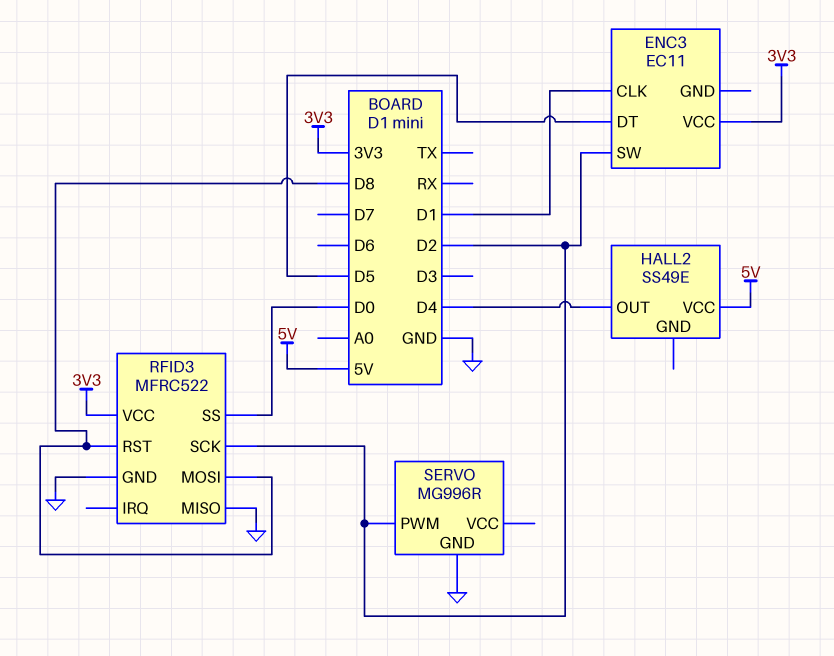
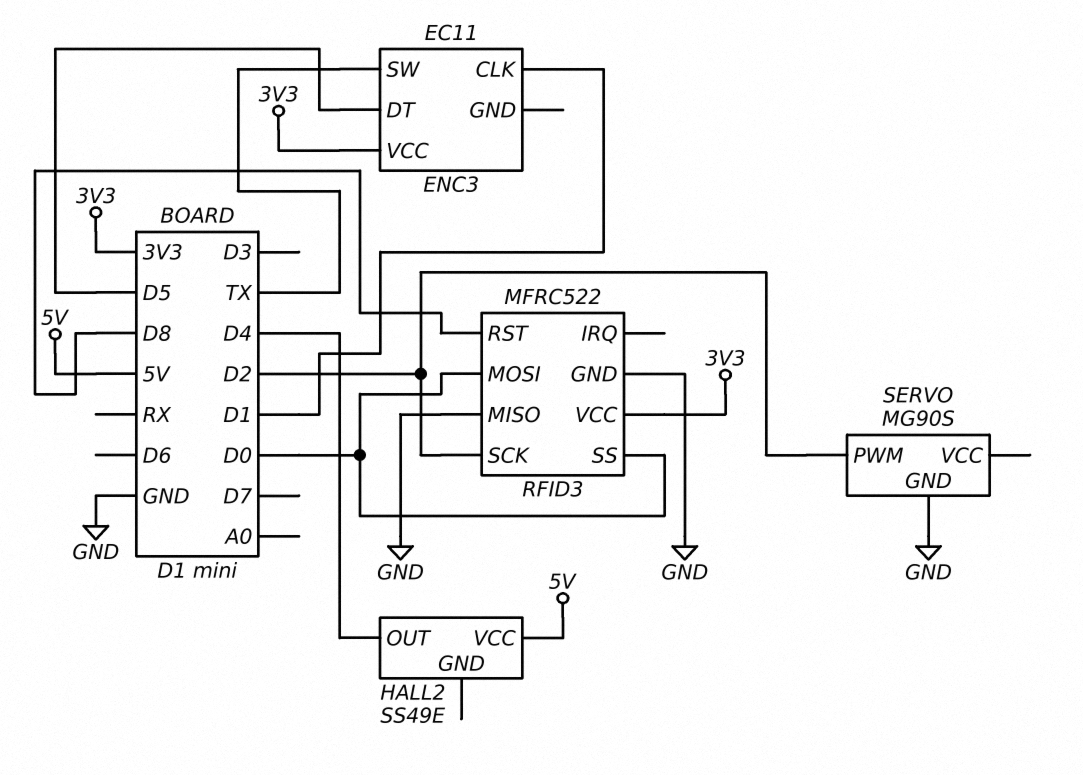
ENC3 pin SW: D2 -> TX
RFID3 pin MOSI: D8 -> D0
SERVO: MG996R -> MG90S

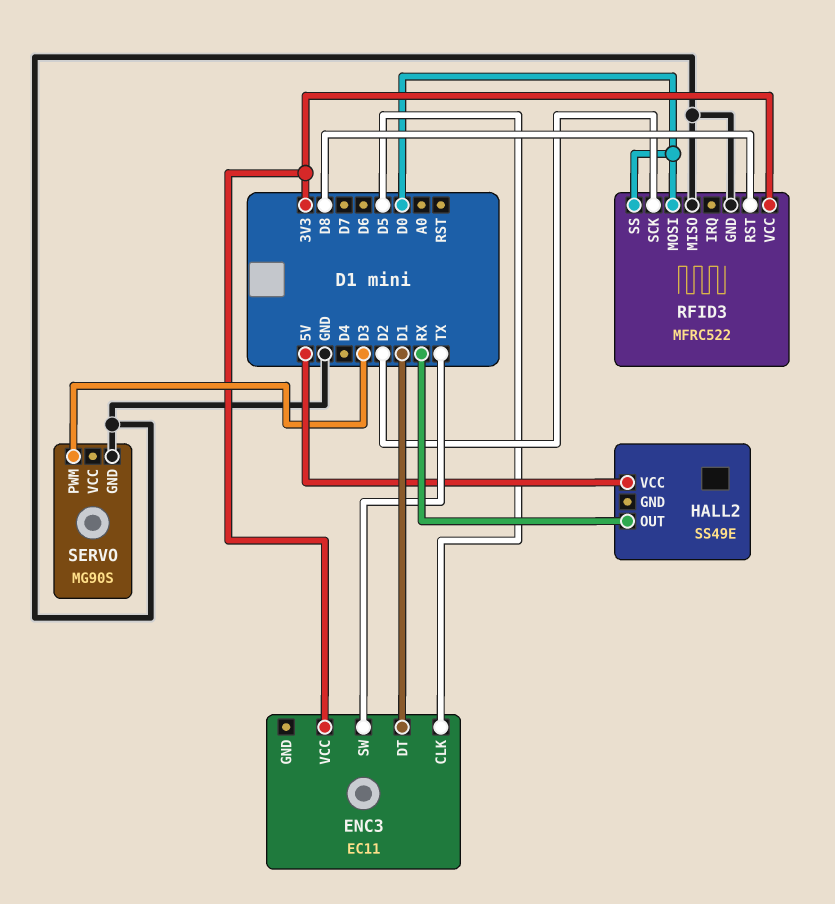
ENC3 pin CLK: D1 -> D5
ENC3 pin DT: D5 -> D1
HALL2 pin OUT: D4 -> RX
SERVO pin PWM: D2 -> D3

